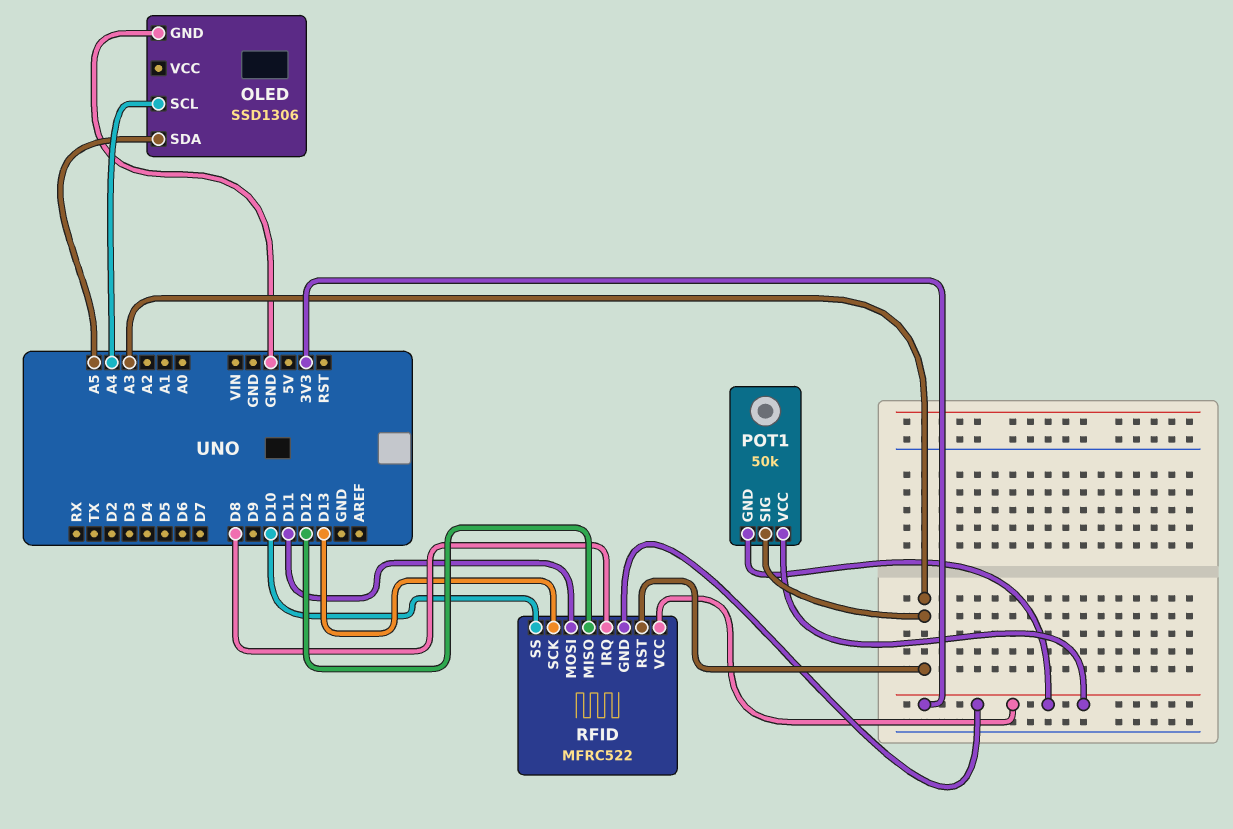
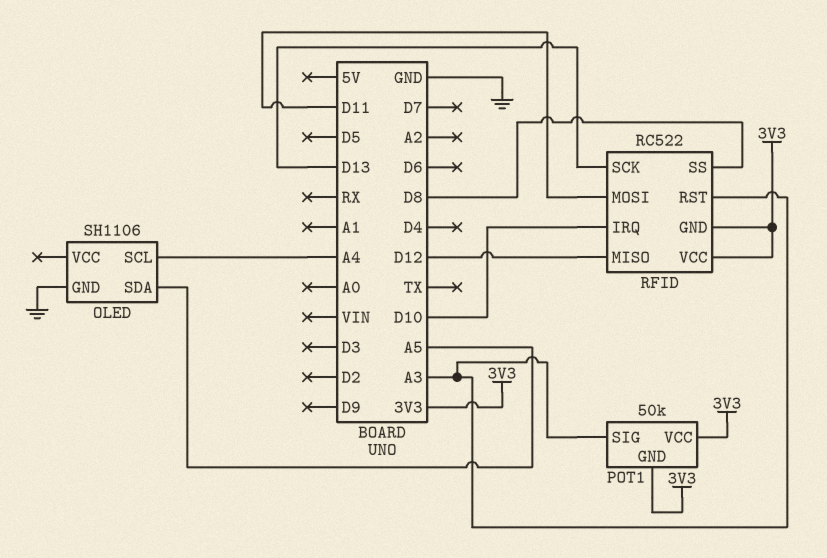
OLED: SSD1306 -> SH1106
RFID: MFRC522 -> RC522
RFID pin IRQ: D8 -> D10
RFID pin SS: D10 -> D8

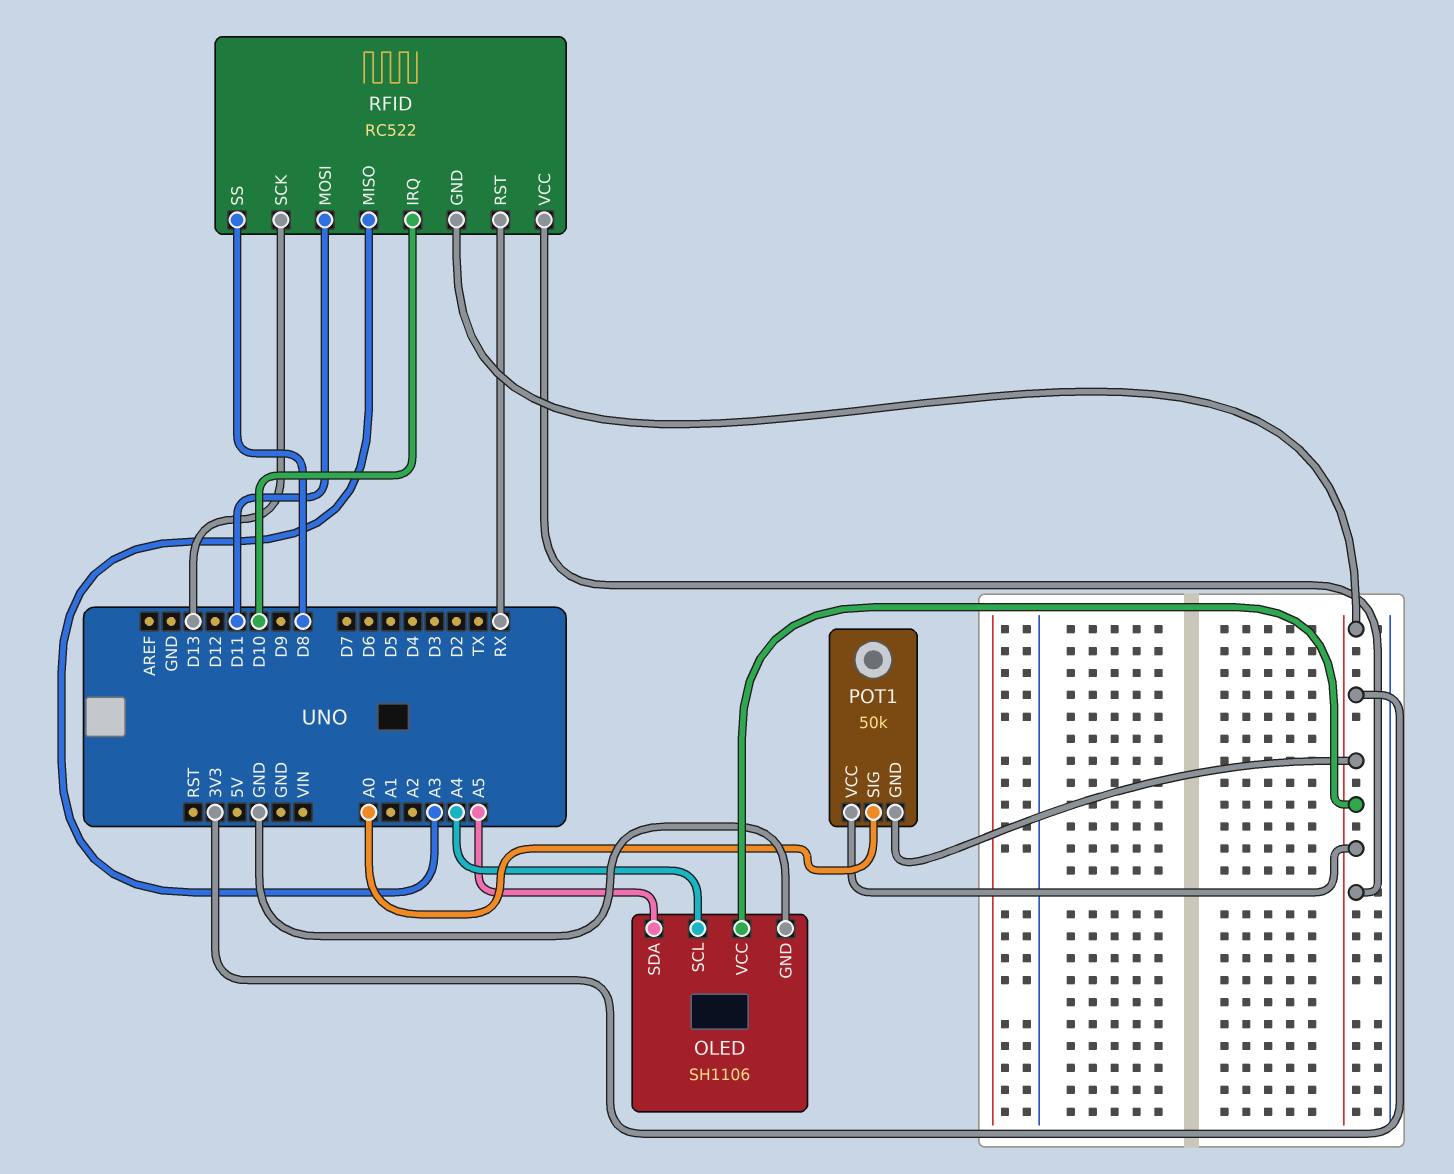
OLED pin VCC: none -> 3V3
POT1 pin SIG: A3 -> A0
RFID pin MISO: D12 -> A3
RFID pin RST: A3 -> RX

